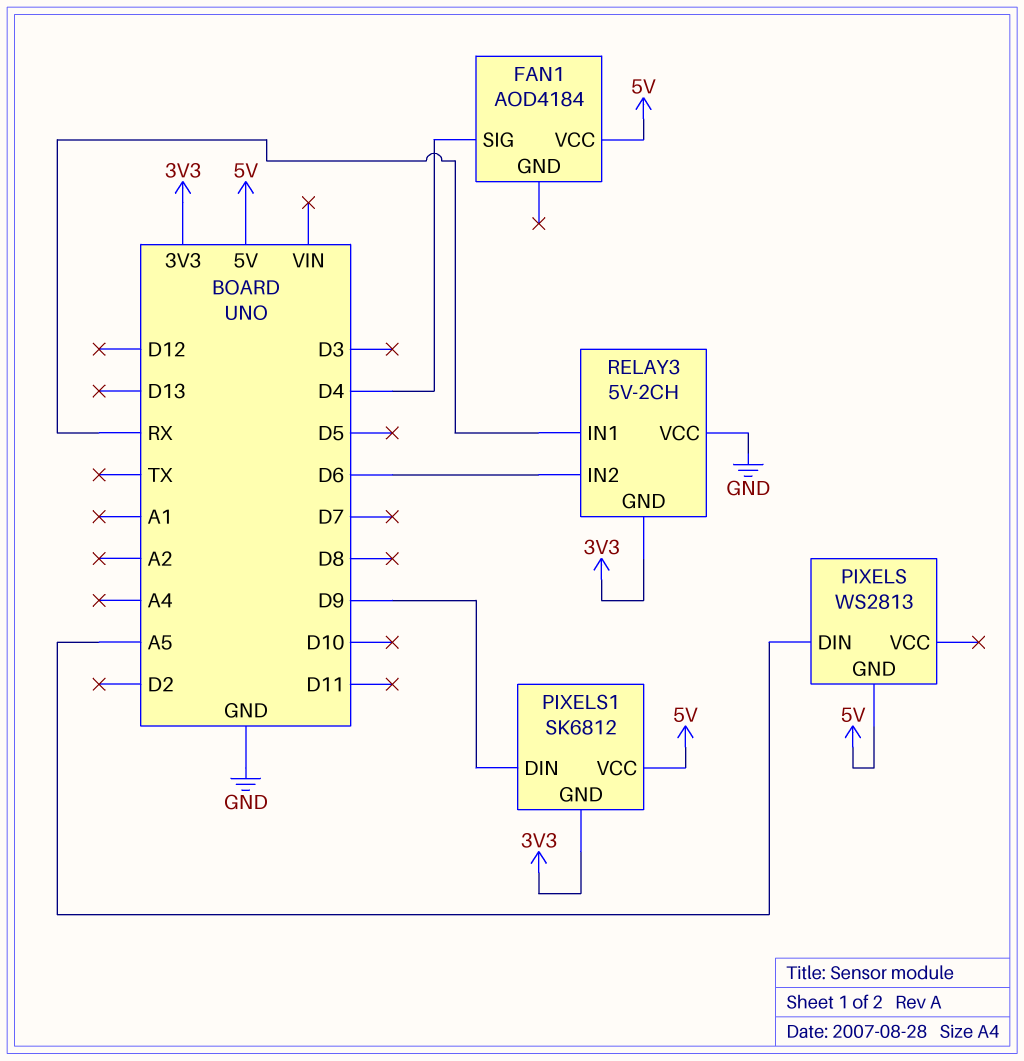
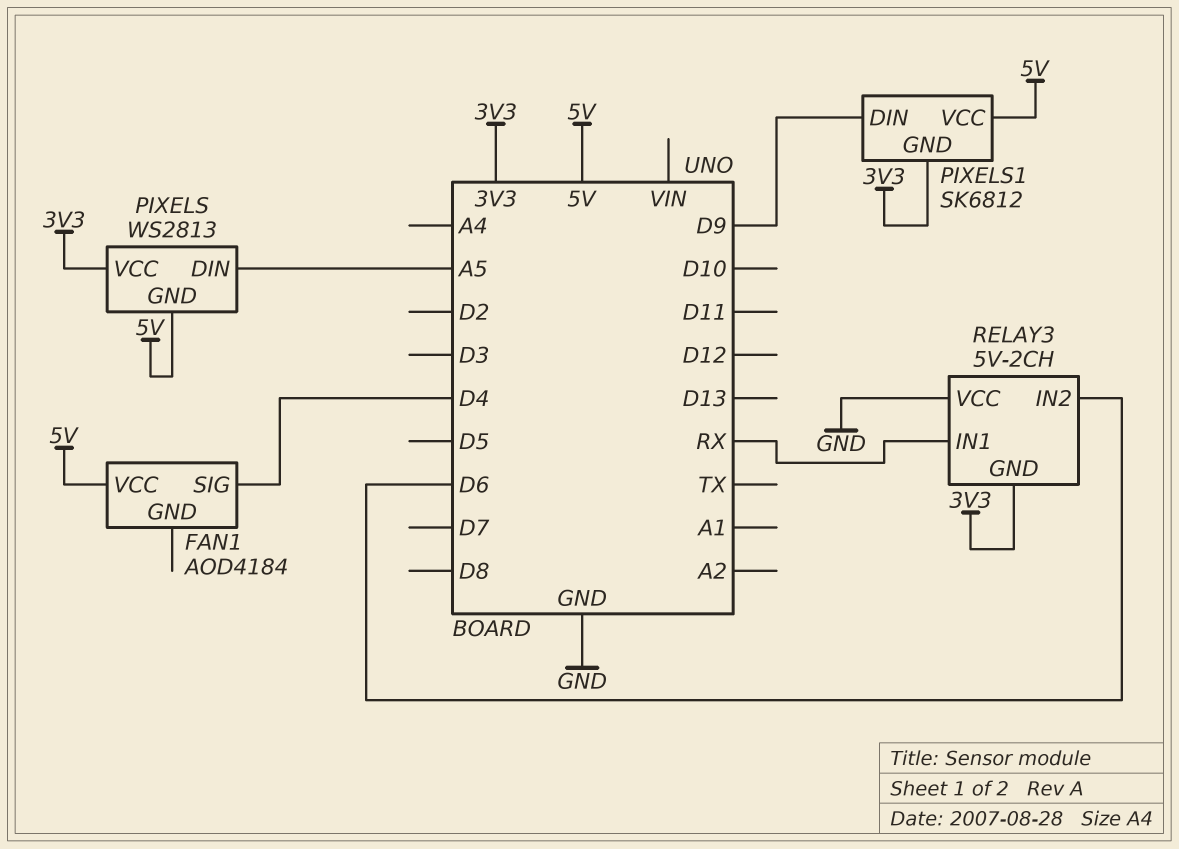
PIXELS pin VCC: none -> 3V3

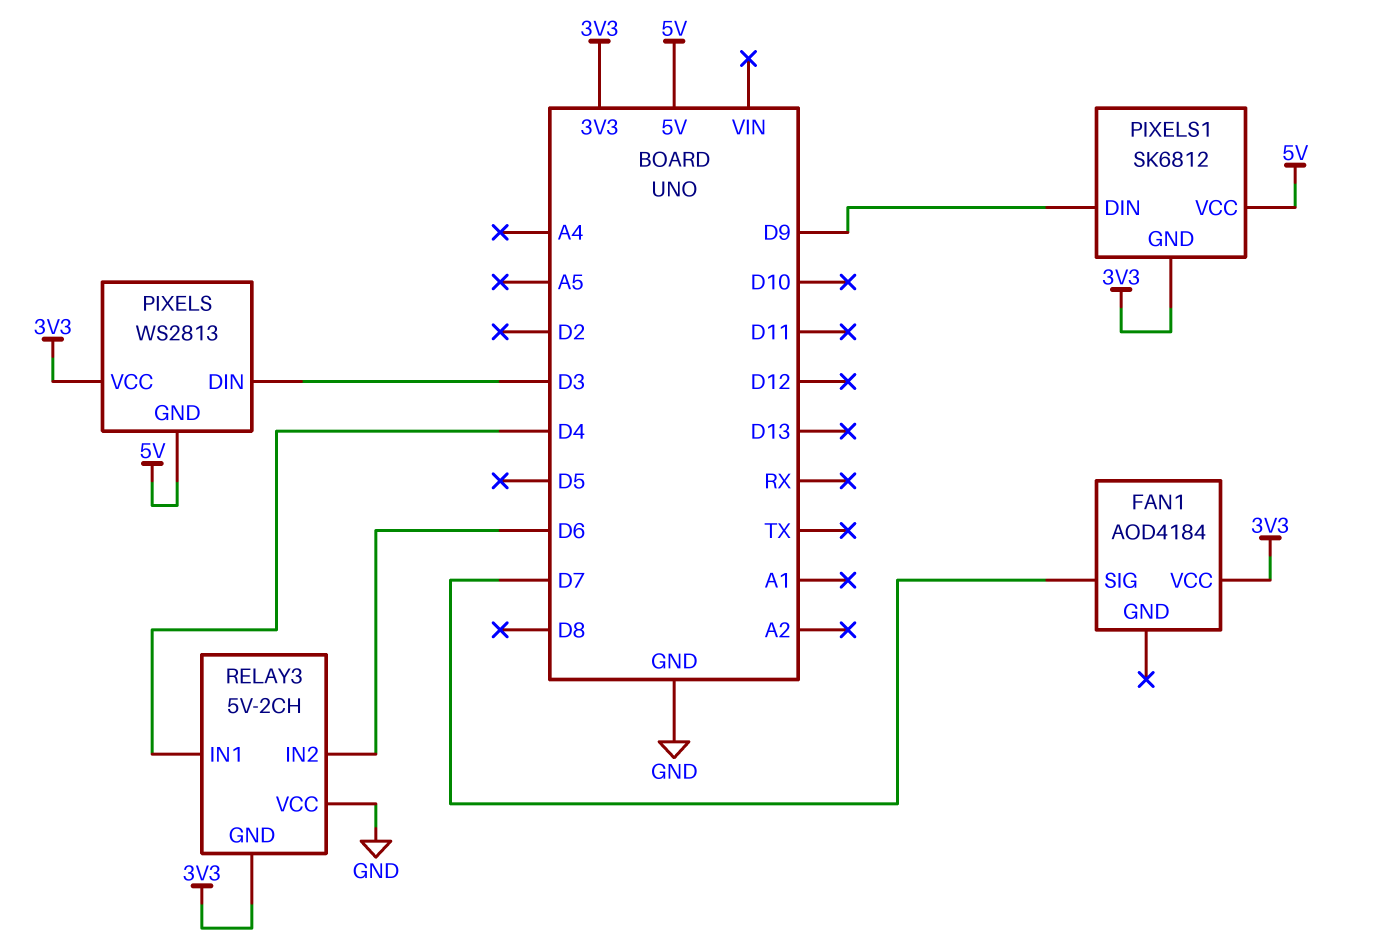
FAN1 pin SIG: D4 -> D7
FAN1 pin VCC: 5V -> 3V3
PIXELS pin DIN: A5 -> D3
RELAY3 pin IN1: RX -> D4

